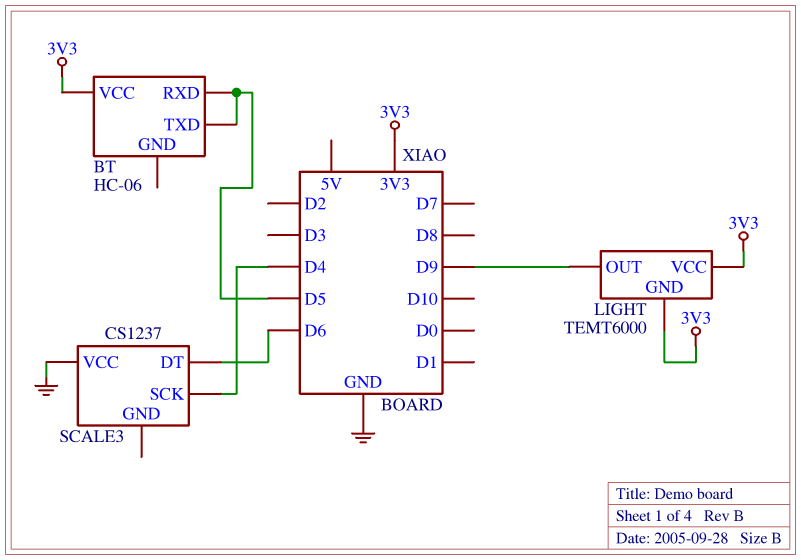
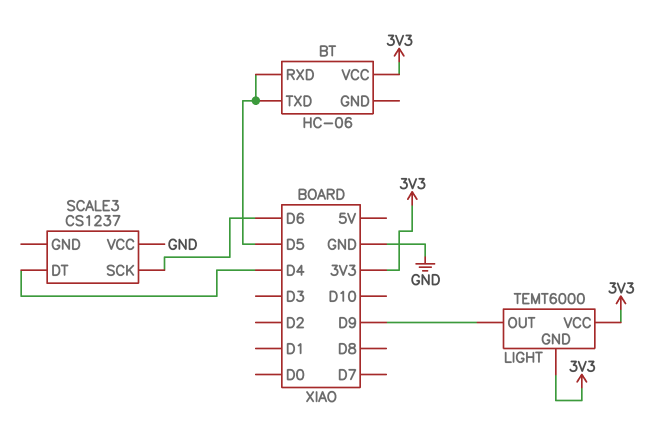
SCALE3 pin DT: D6 -> D4
SCALE3 pin SCK: D4 -> D6

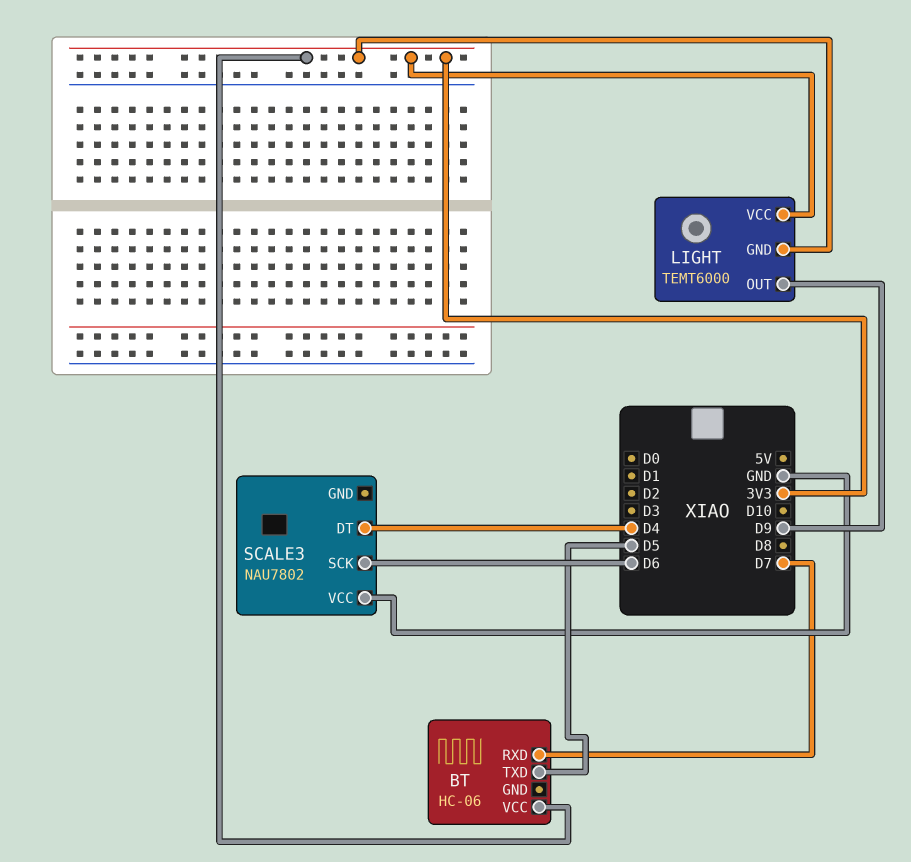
BT pin RXD: D5 -> D7
SCALE3: CS1237 -> NAU7802

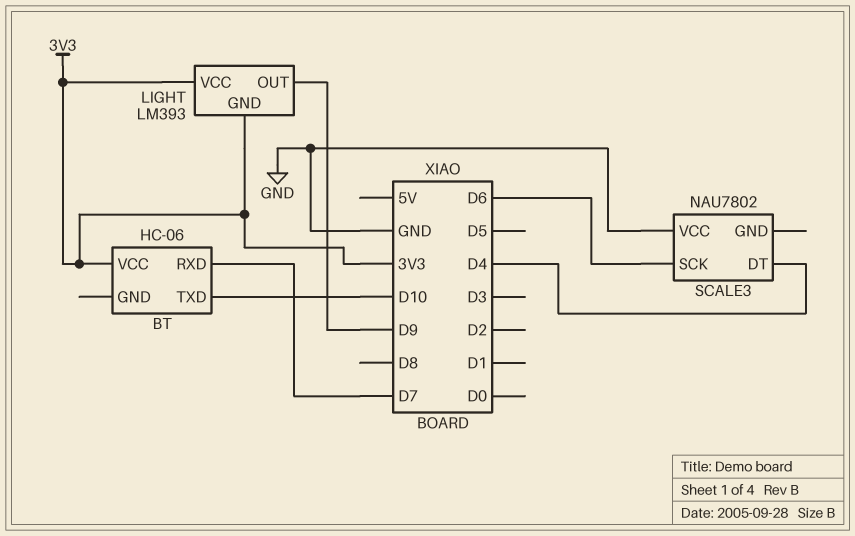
BT pin TXD: D5 -> D10
LIGHT: TEMT6000 -> LM393

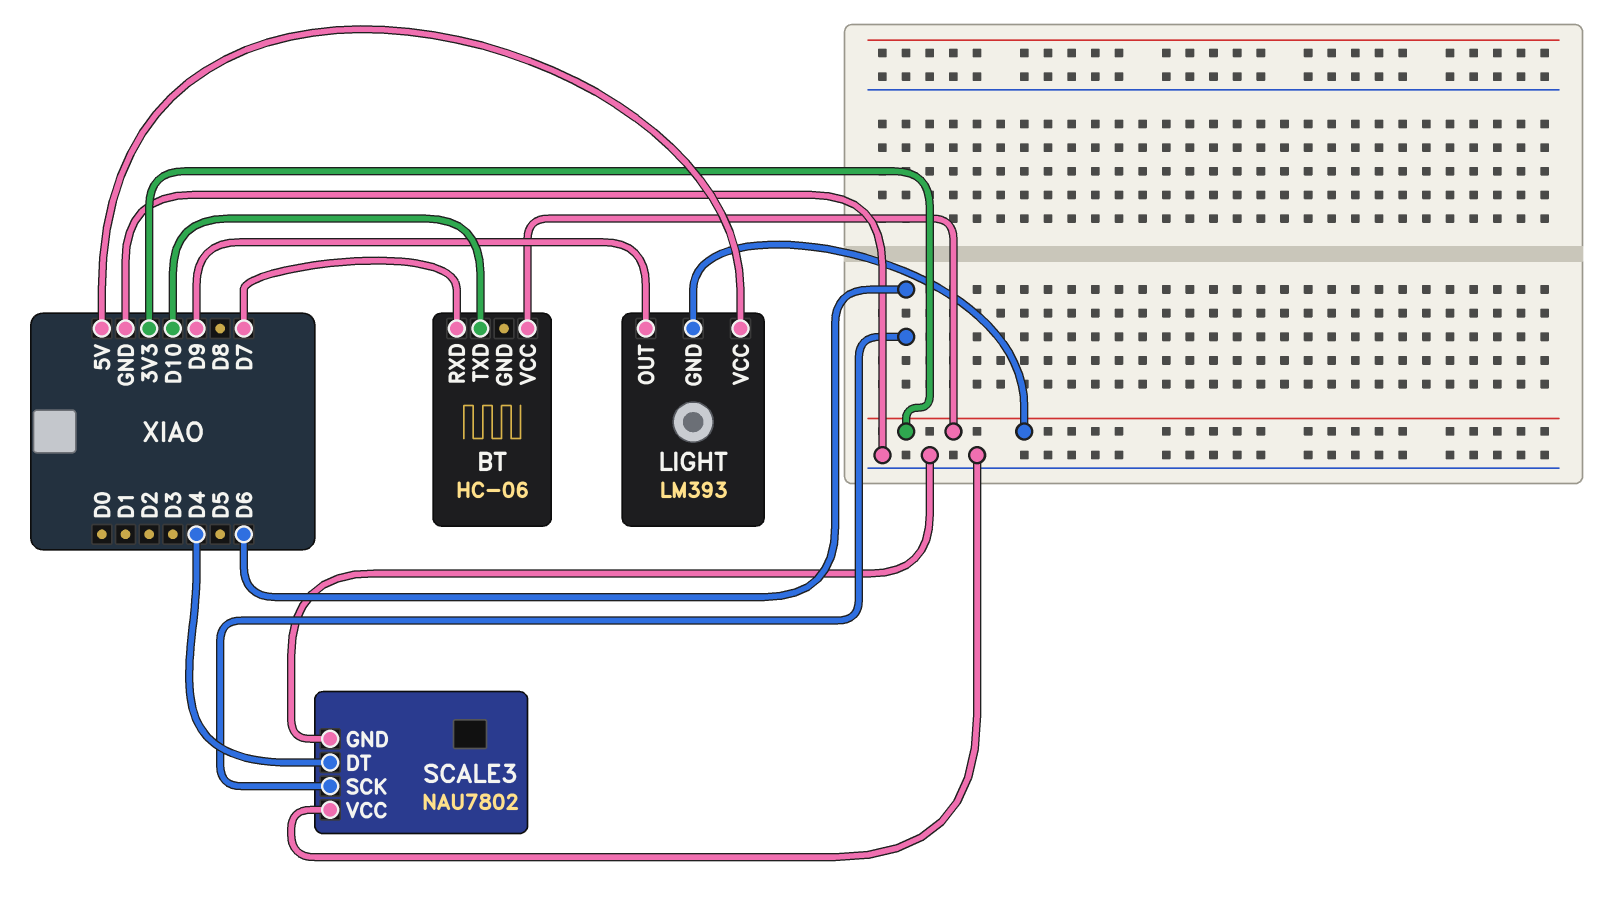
LIGHT pin VCC: 3V3 -> 5V
SCALE3 pin GND: none -> GND

